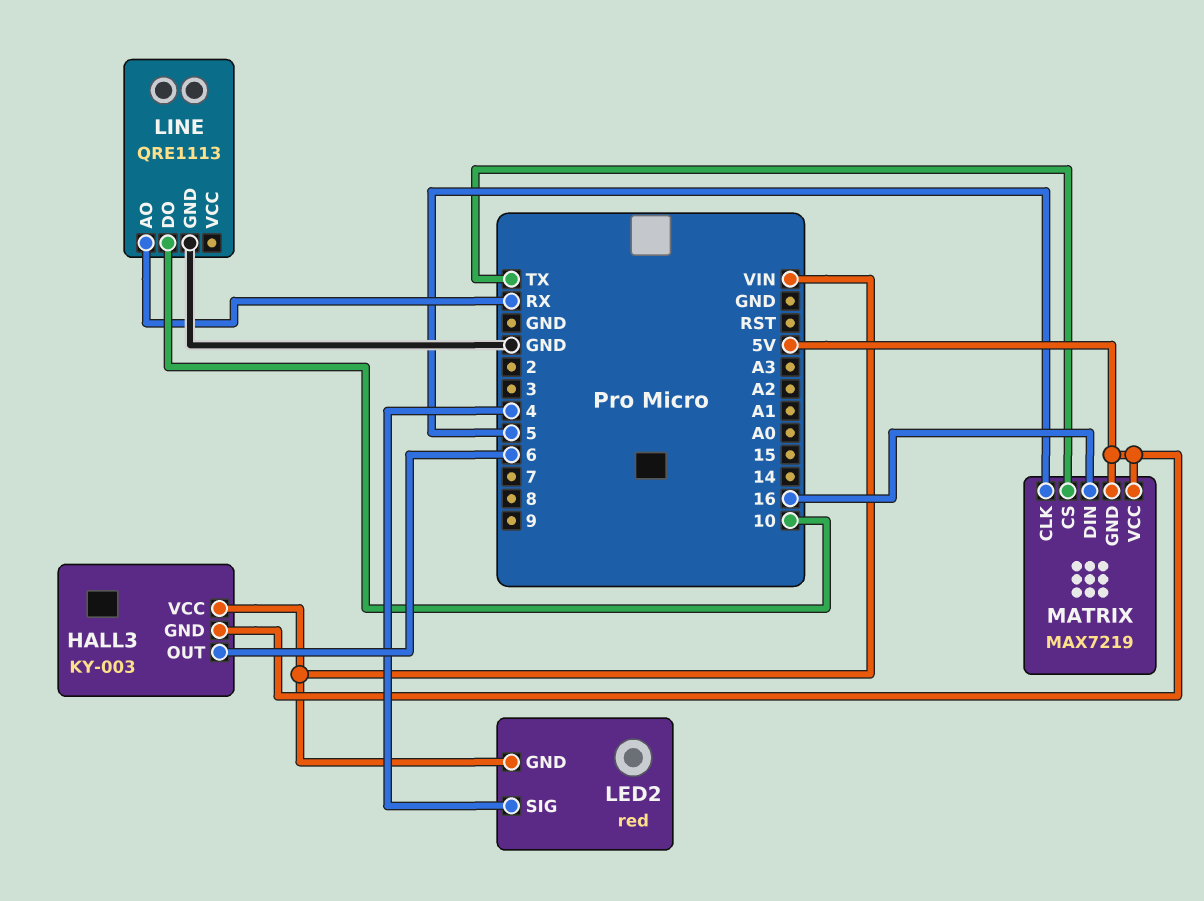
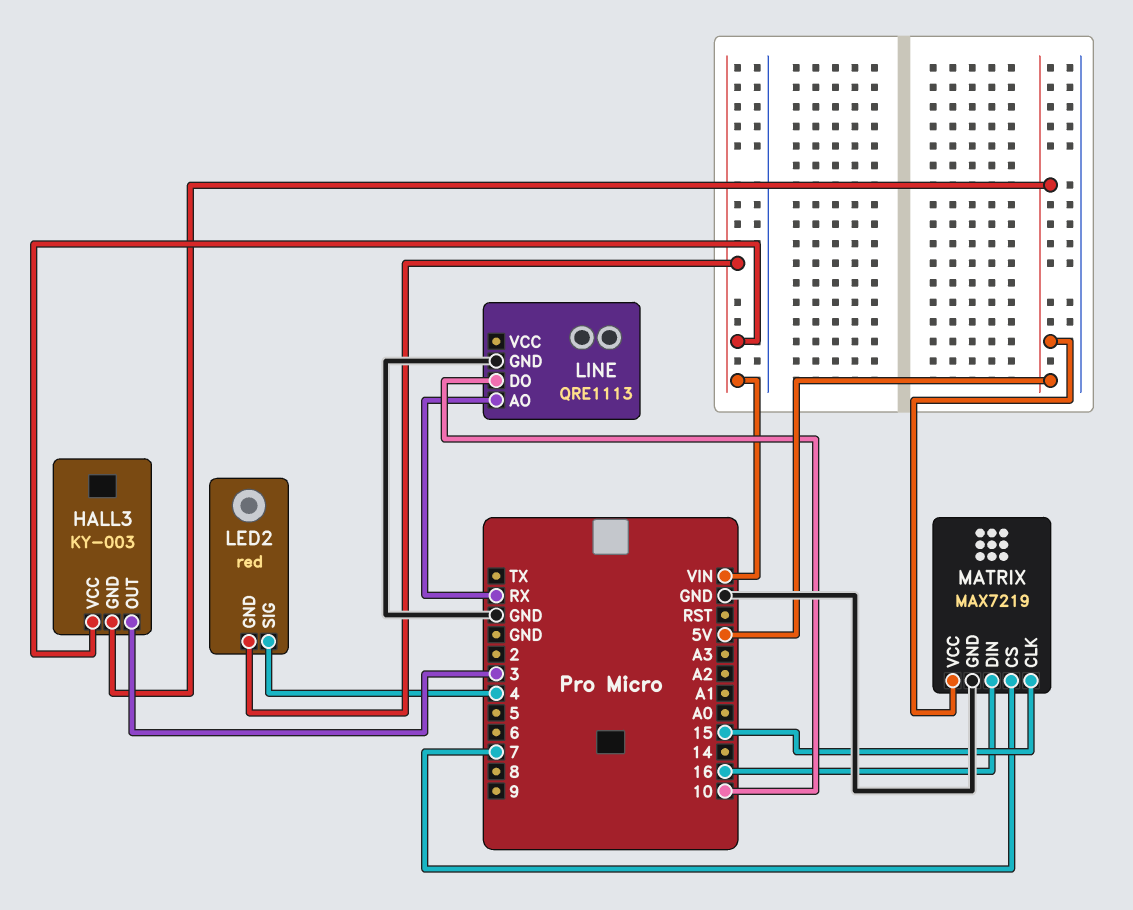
HALL3 pin OUT: 6 -> 3
MATRIX pin CLK: 5 -> 15
MATRIX pin CS: TX -> 7
MATRIX pin GND: 5V -> GND

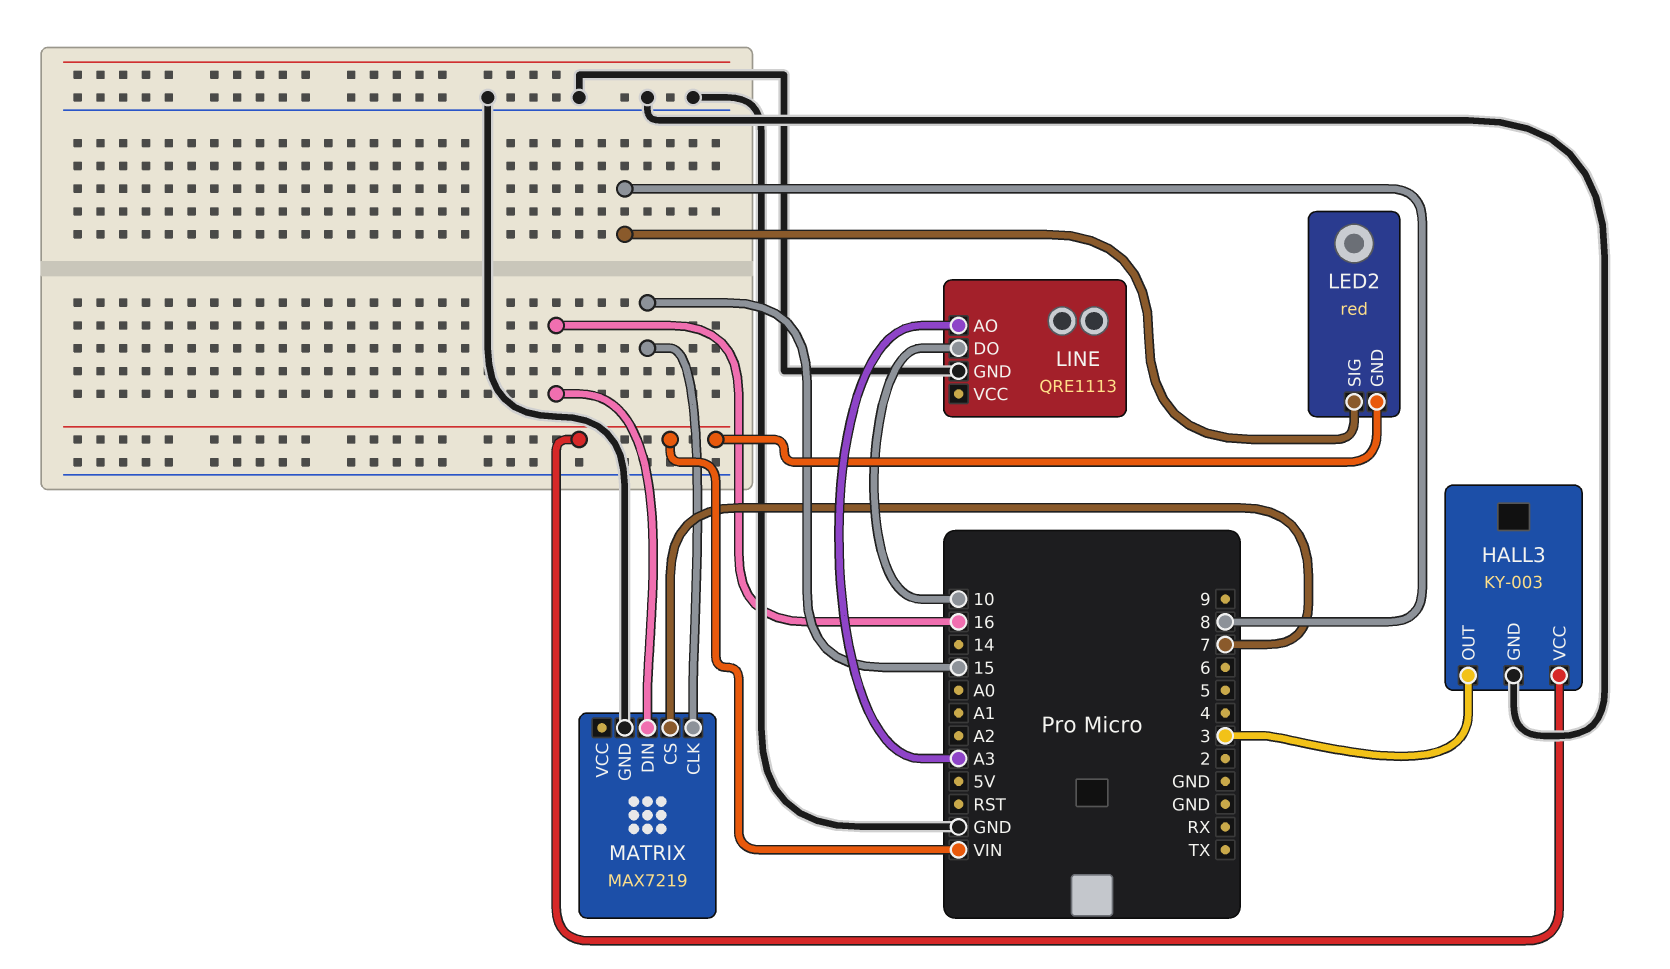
HALL3 pin GND: 5V -> GND
LED2 pin SIG: 4 -> 8
LINE pin AO: RX -> A3
MATRIX pin VCC: 5V -> none

